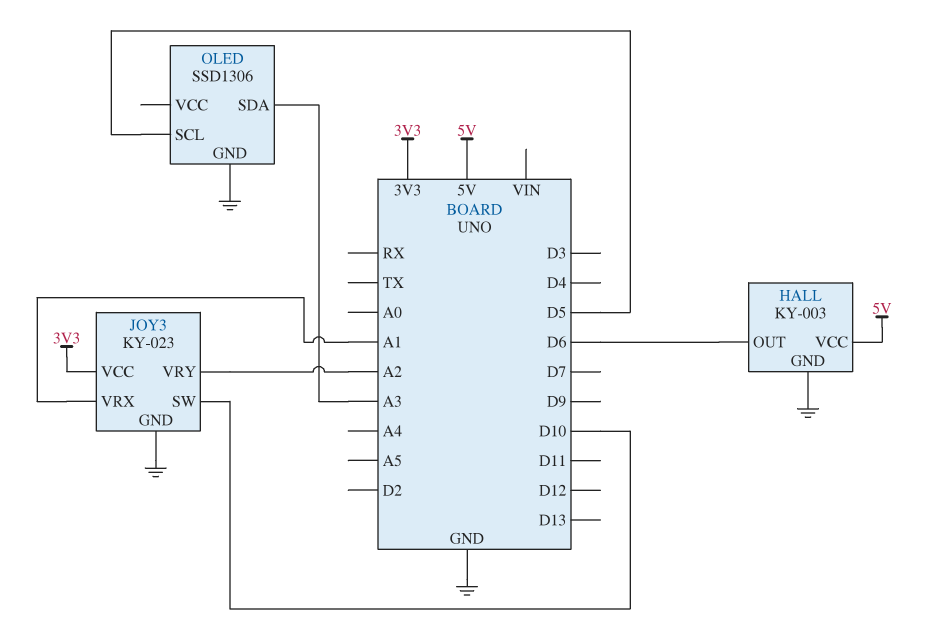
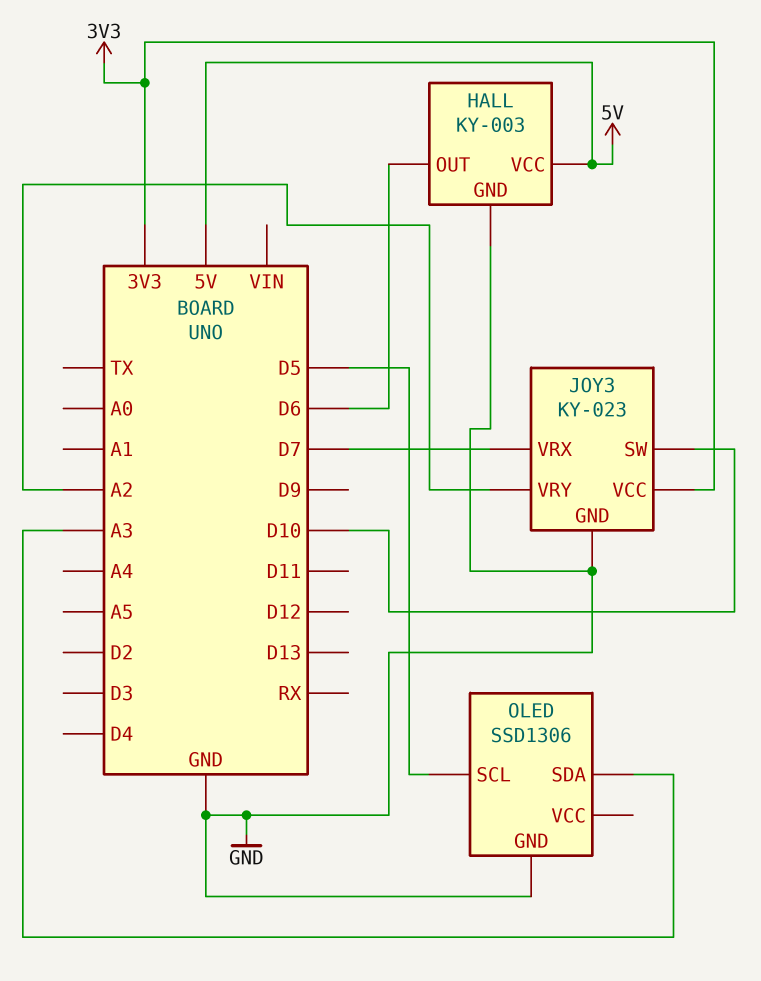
JOY3 pin VRX: A1 -> D7

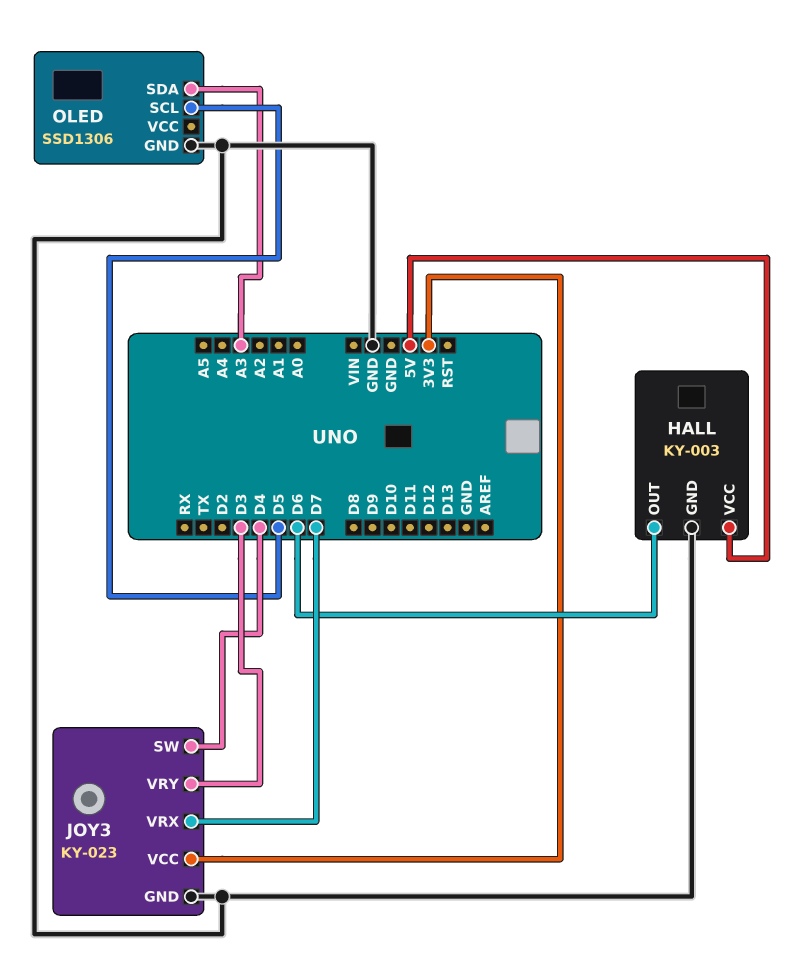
JOY3 pin SW: D10 -> D4
JOY3 pin VRY: A2 -> D3

